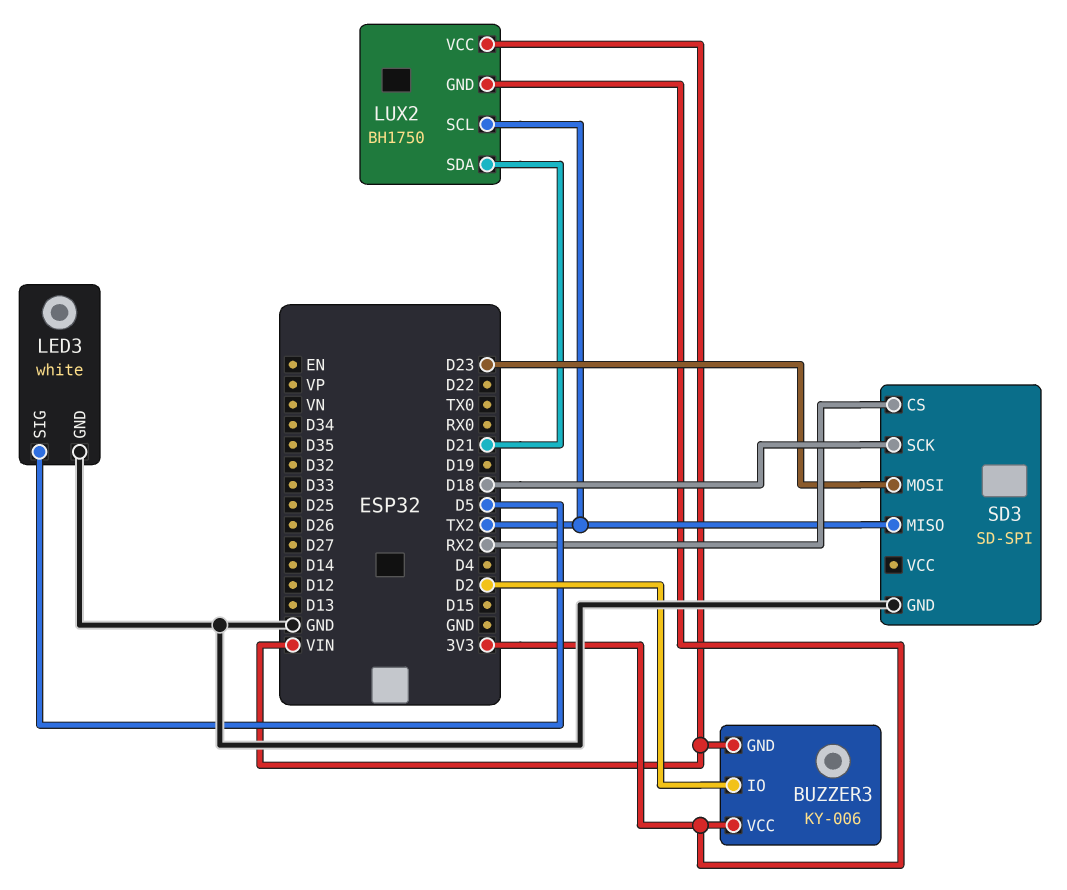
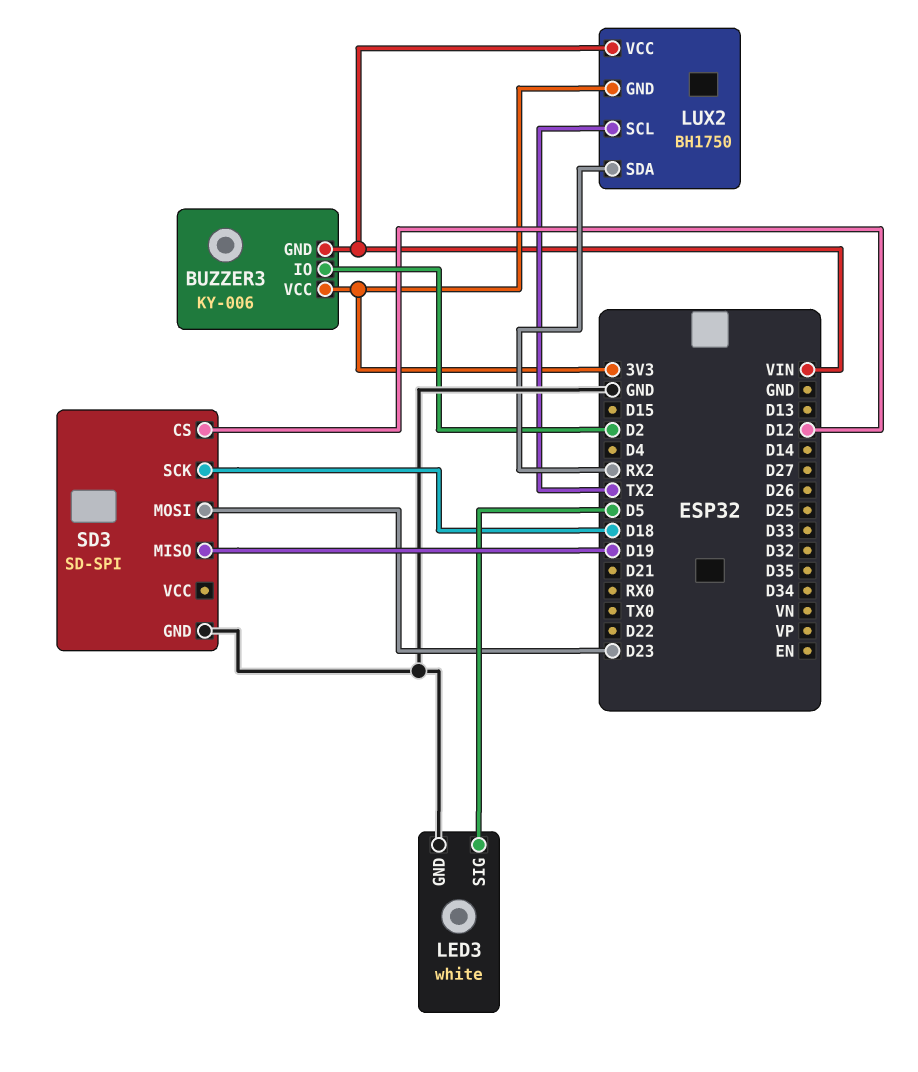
LUX2 pin SDA: D21 -> RX2
SD3 pin CS: RX2 -> D12
SD3 pin MISO: TX2 -> D19

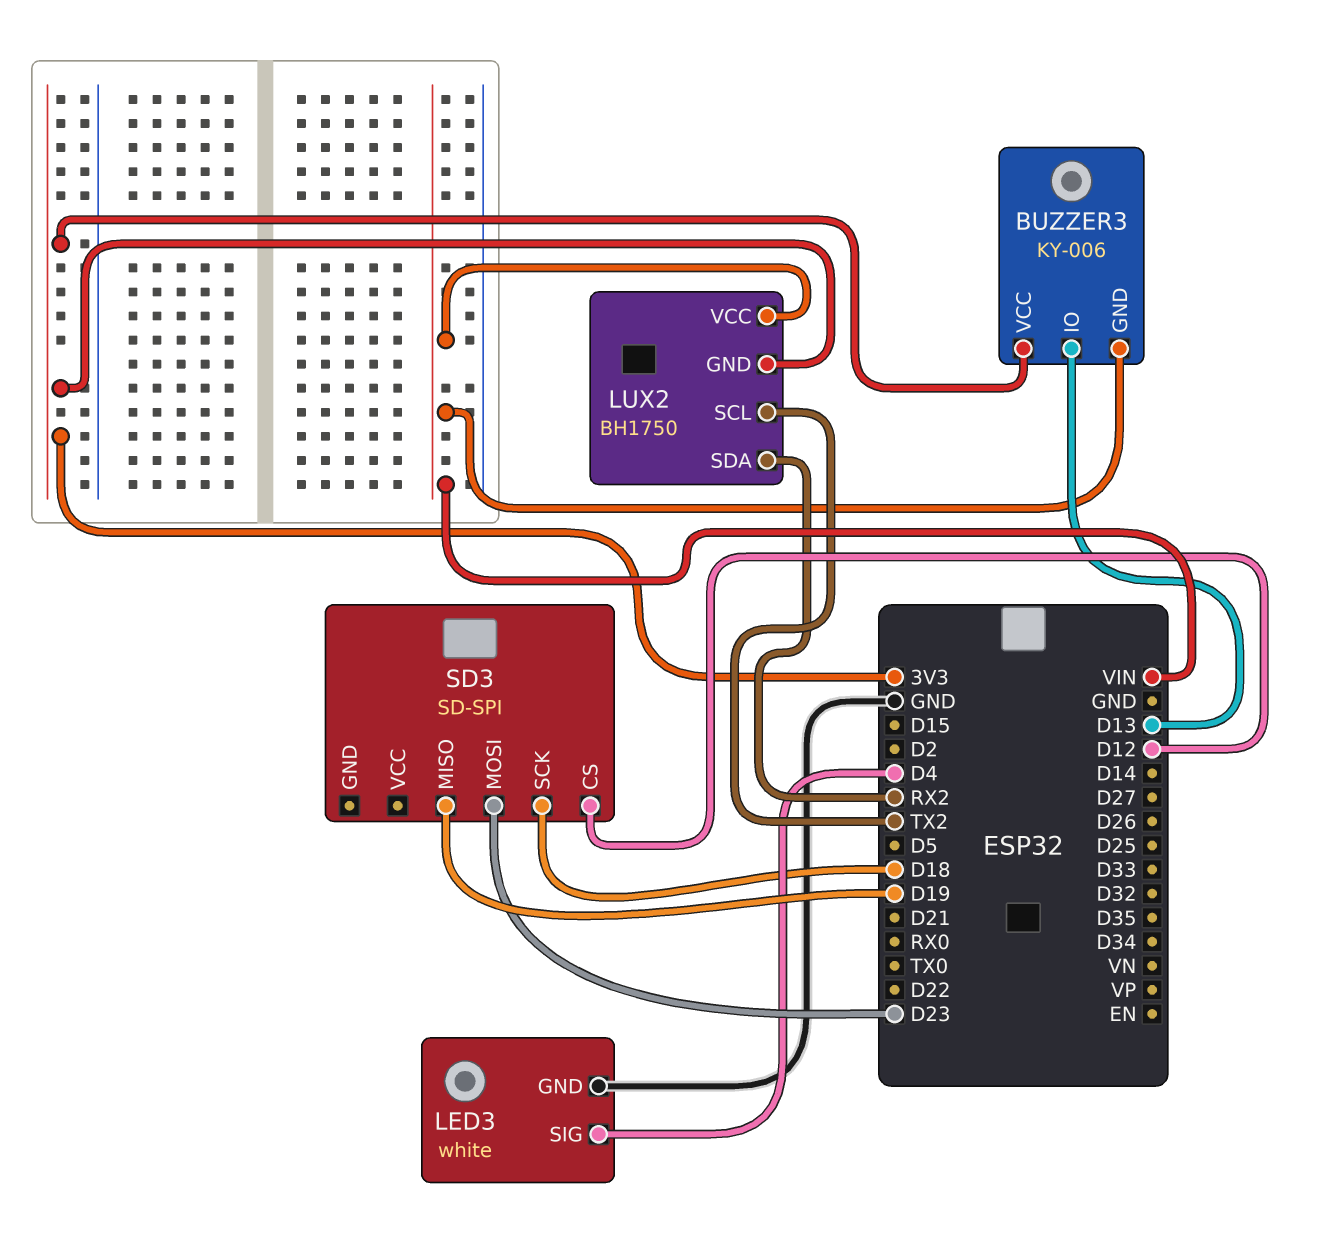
BUZZER3 pin IO: D2 -> D13
LED3 pin SIG: D5 -> D4
SD3 pin GND: GND -> none

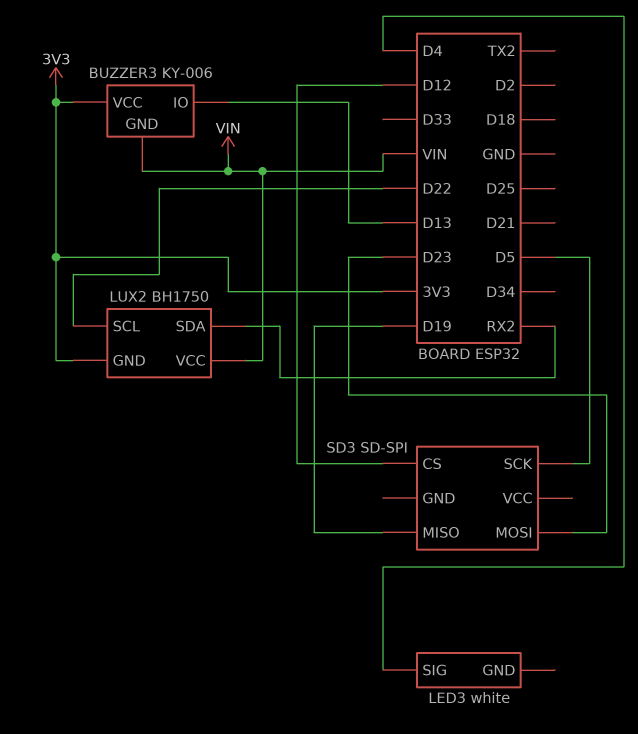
LED3 pin GND: GND -> none
LUX2 pin SCL: TX2 -> D22
SD3 pin SCK: D18 -> D5

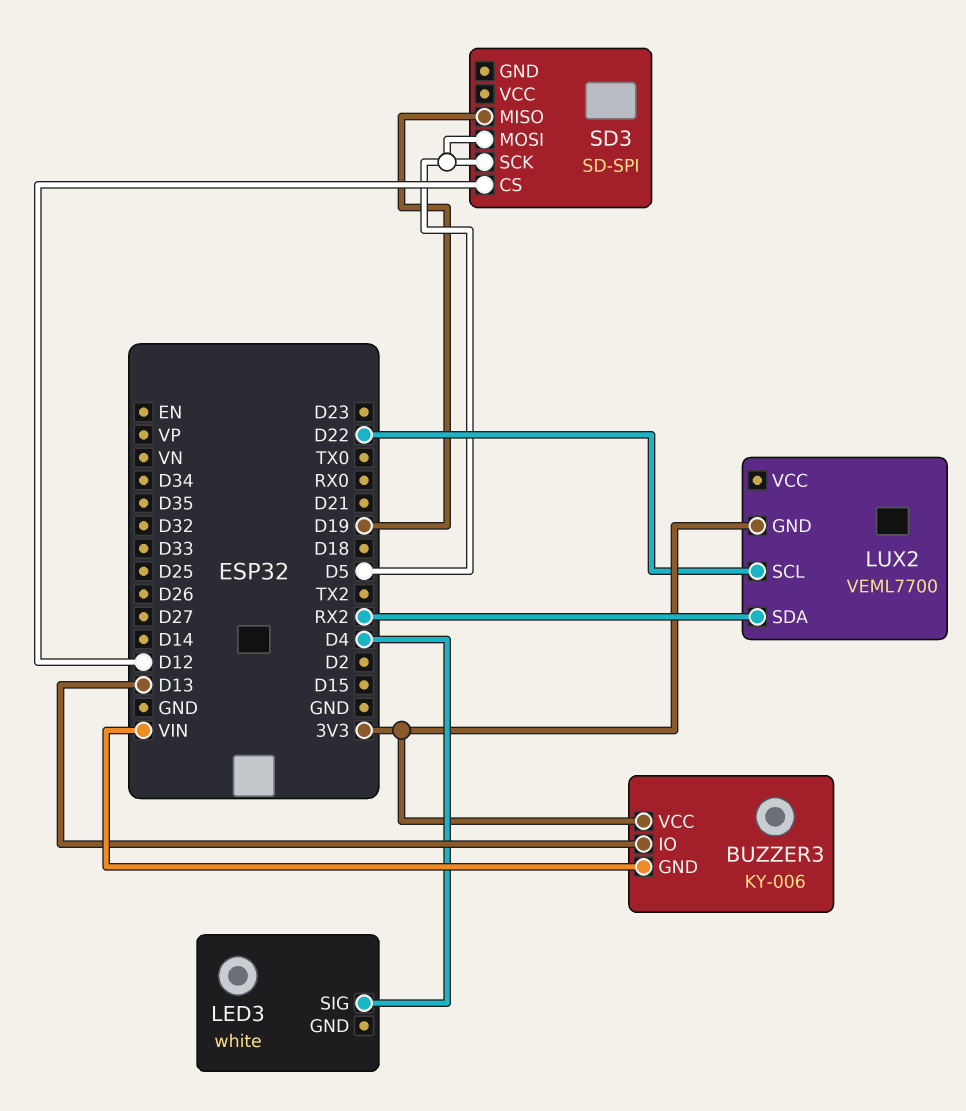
LUX2: BH1750 -> VEML7700
LUX2 pin VCC: VIN -> none
SD3 pin MOSI: D23 -> D5

